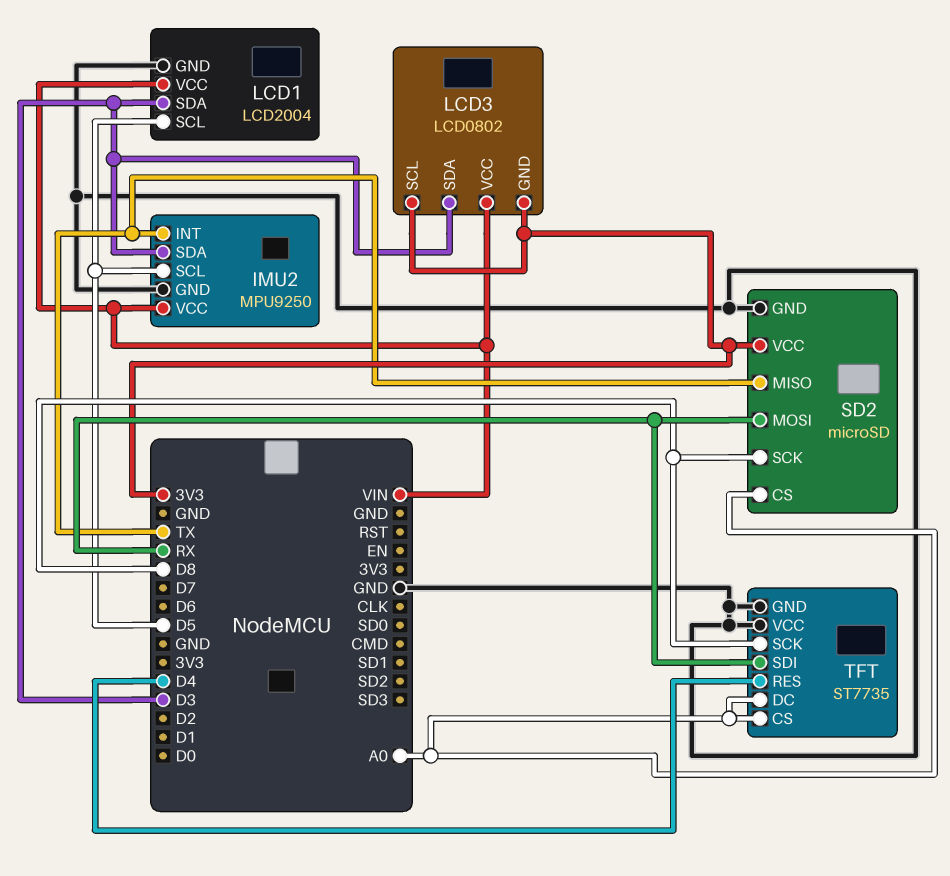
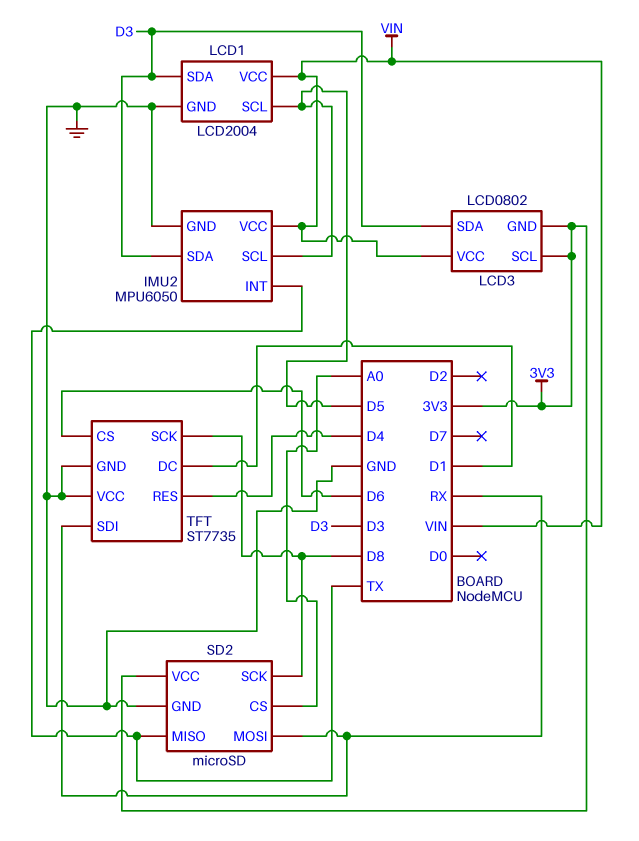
IMU2: MPU9250 -> MPU6050
TFT pin CS: A0 -> D6
TFT pin DC: A0 -> D1

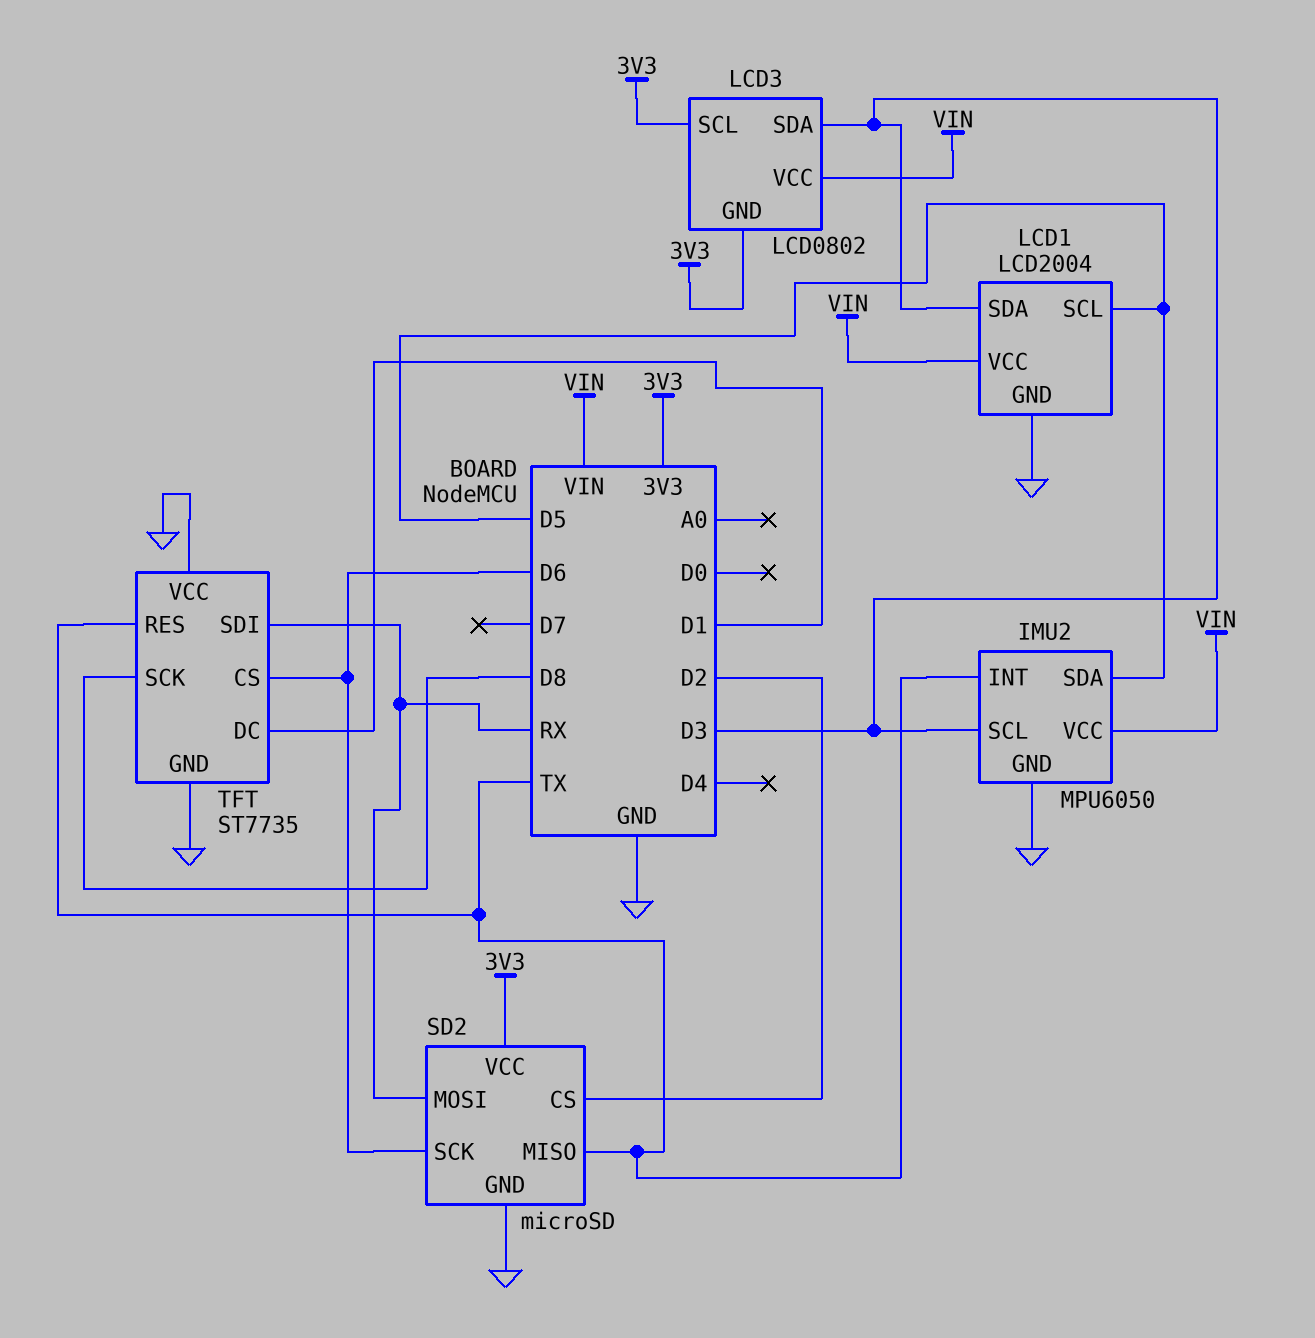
IMU2 pin SCL: D5 -> D3
IMU2 pin SDA: D3 -> D5
SD2 pin CS: A0 -> D2
SD2 pin SCK: D8 -> D6
TFT pin RES: D4 -> TX

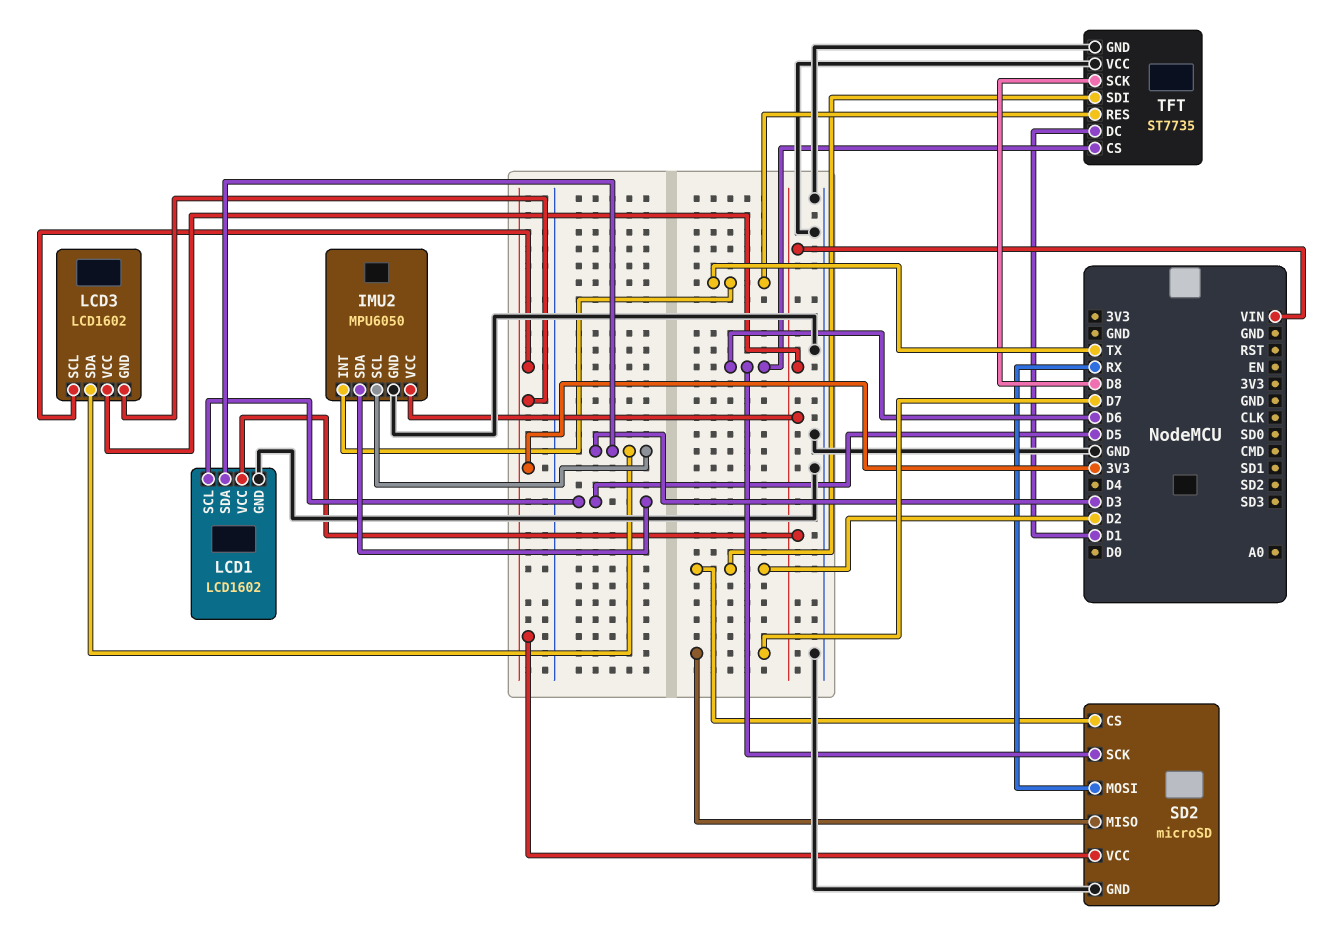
LCD1: LCD2004 -> LCD1602
LCD3: LCD0802 -> LCD1602
SD2 pin MISO: TX -> D7
TFT pin SDI: RX -> D2

